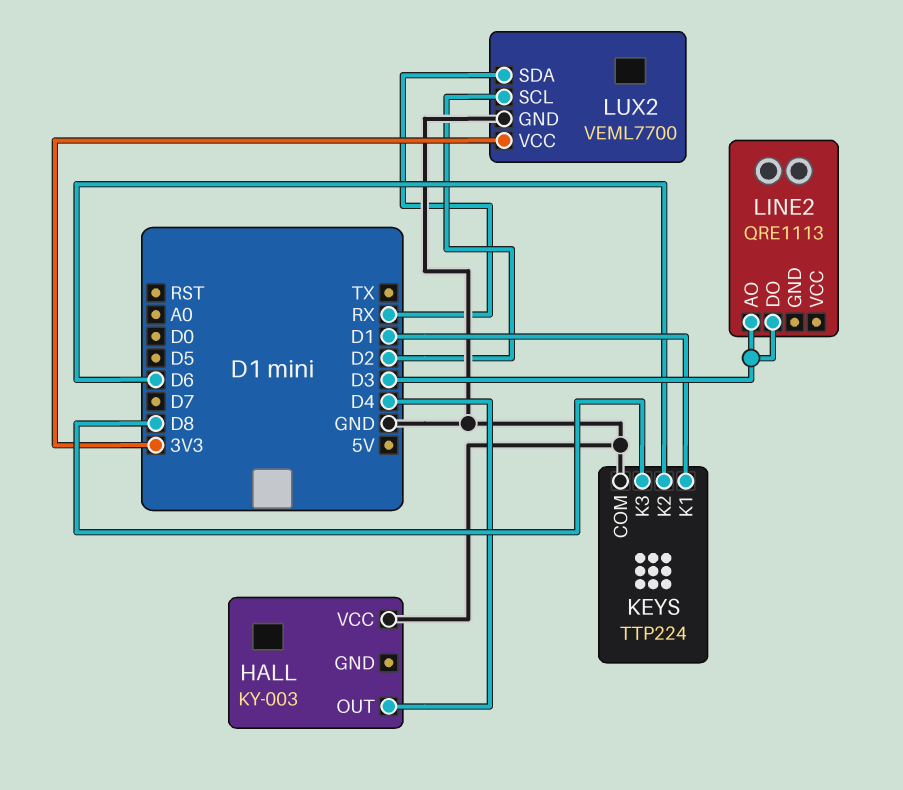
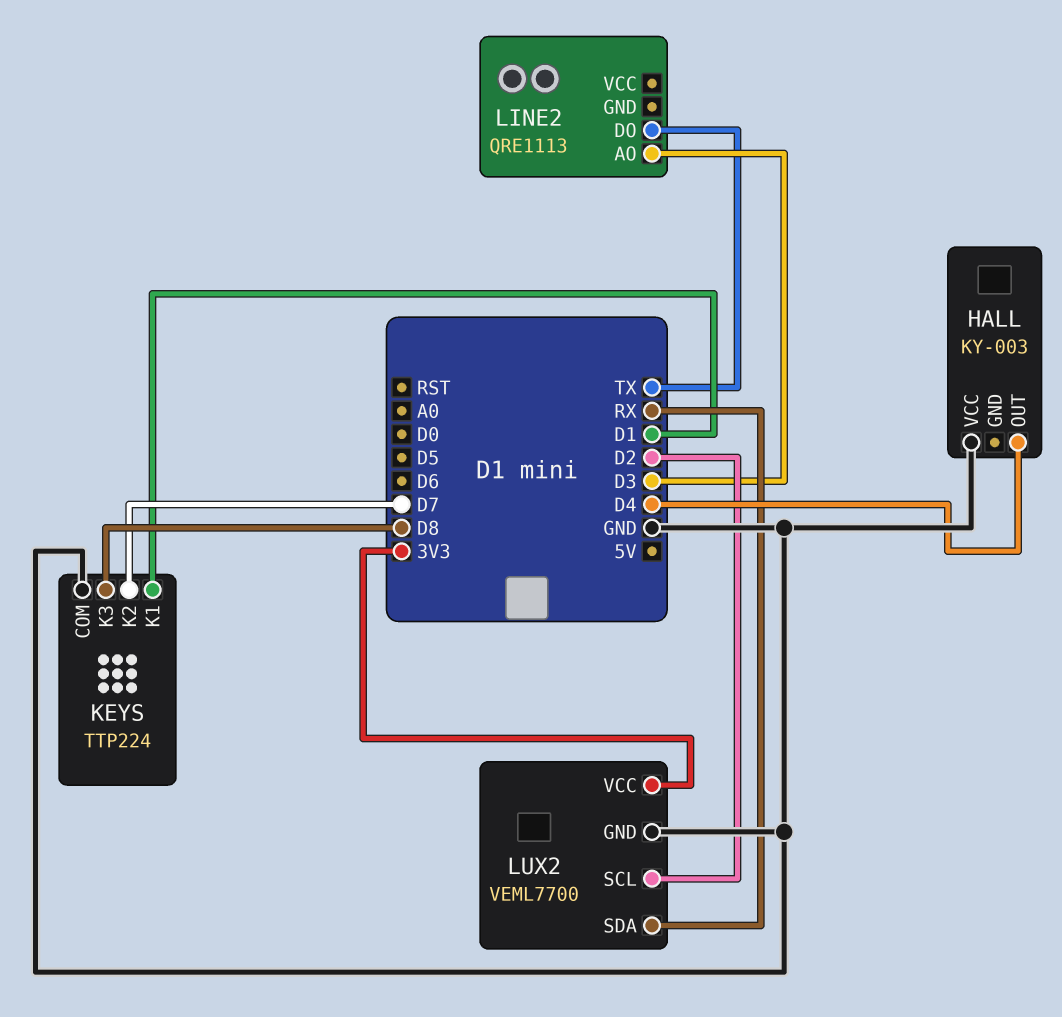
KEYS pin K2: D6 -> D7
LINE2 pin DO: D3 -> TX

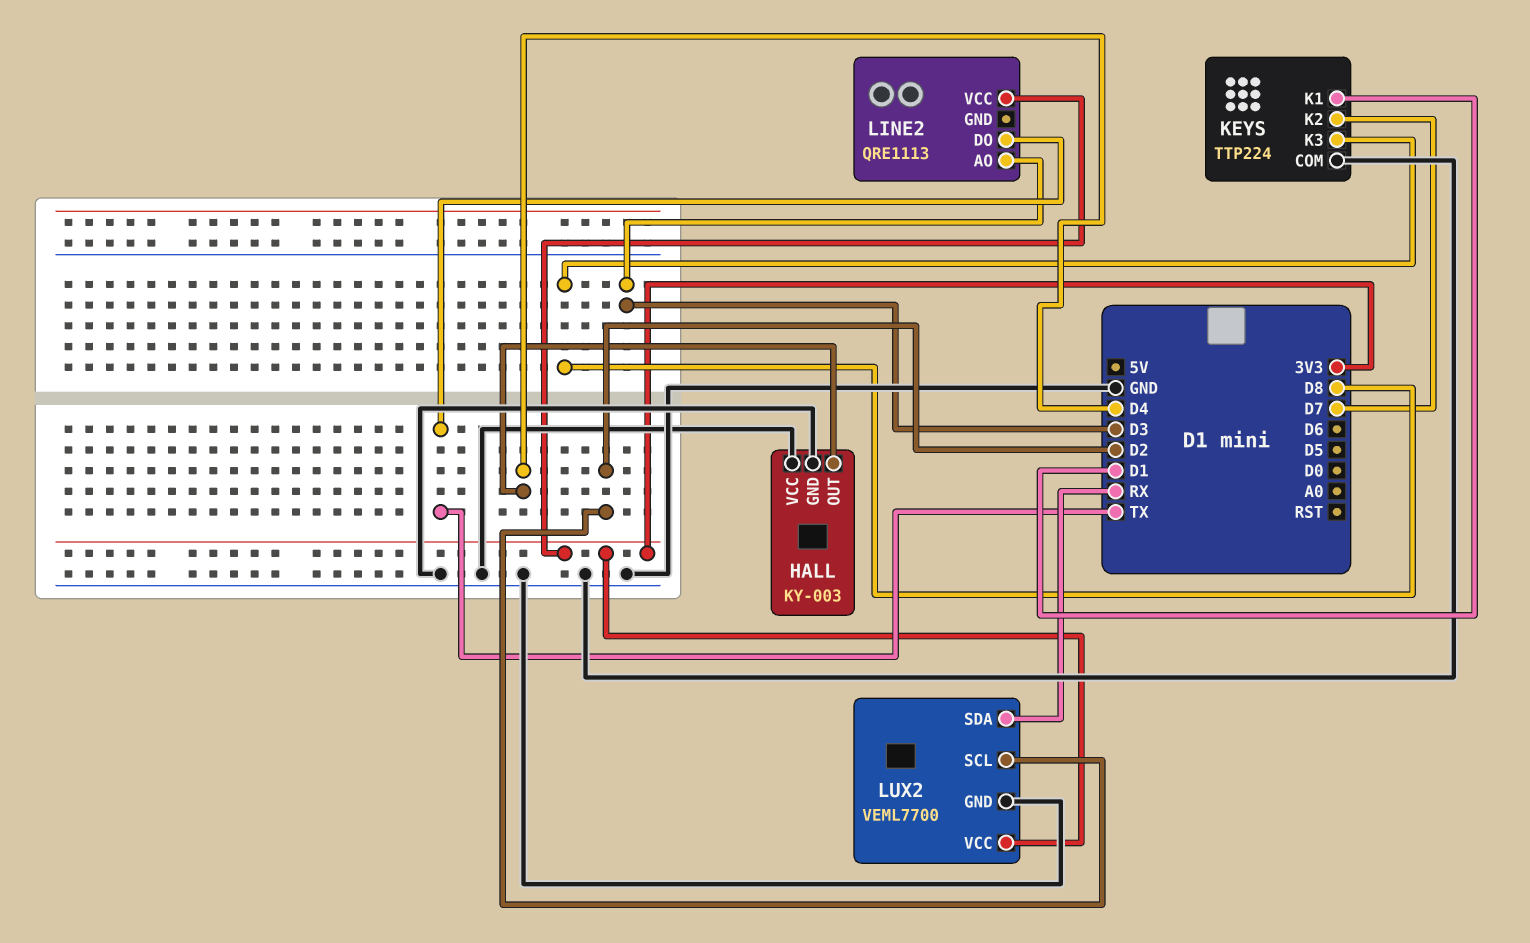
HALL pin GND: none -> GND
LINE2 pin VCC: none -> 3V3

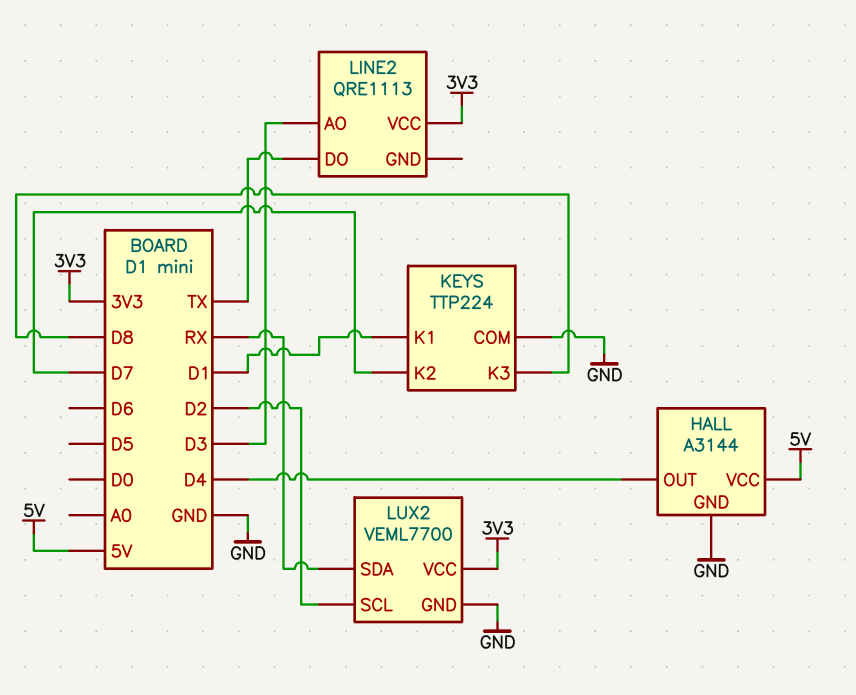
HALL: KY-003 -> A3144
HALL pin VCC: GND -> 5V

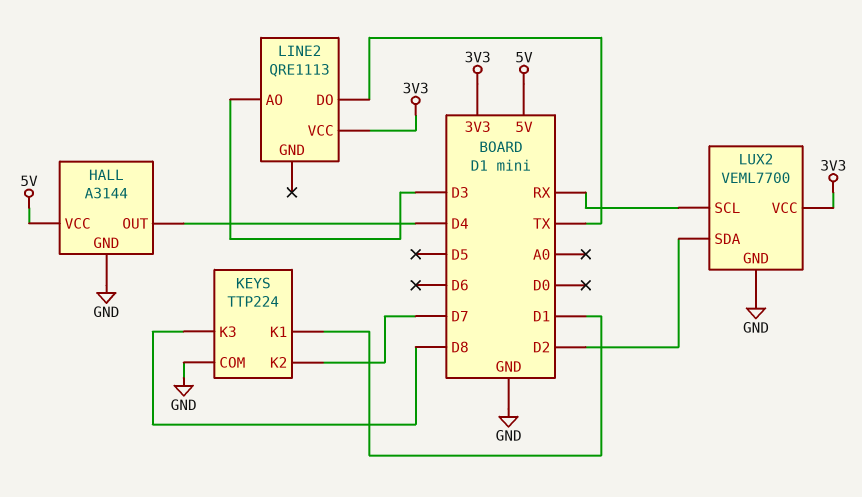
LUX2 pin SCL: D2 -> RX
LUX2 pin SDA: RX -> D2

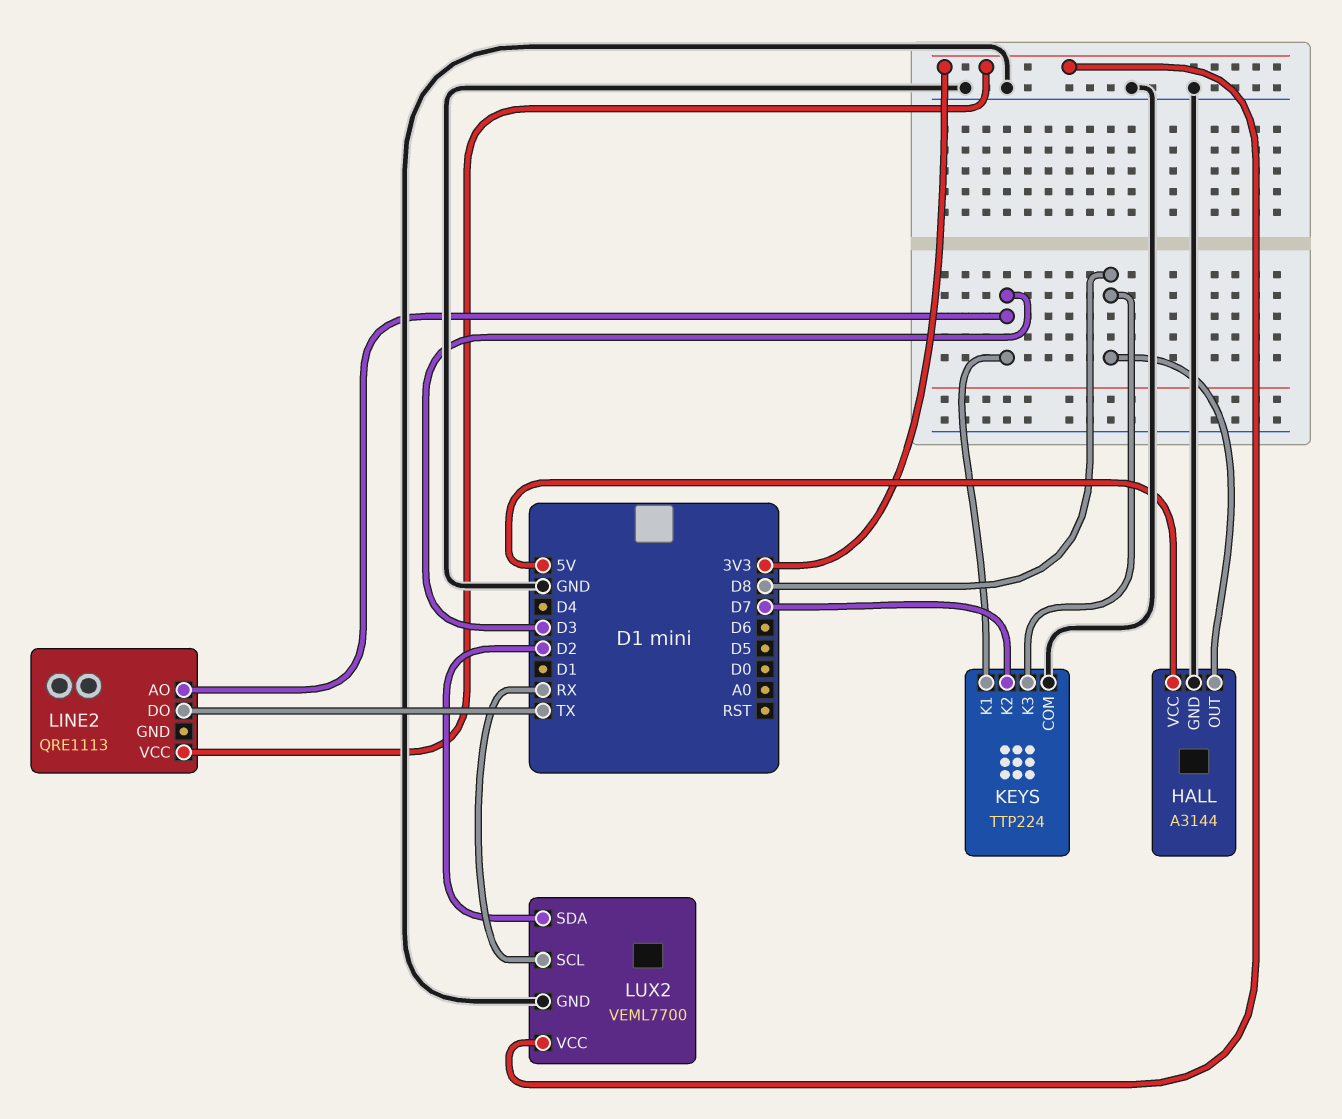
HALL pin OUT: D4 -> D8
KEYS pin K1: D1 -> D3

